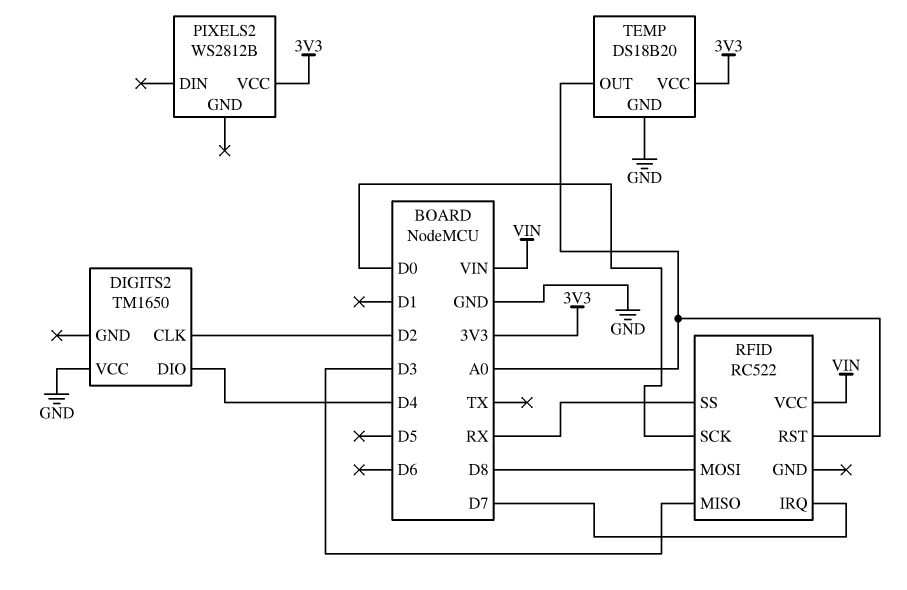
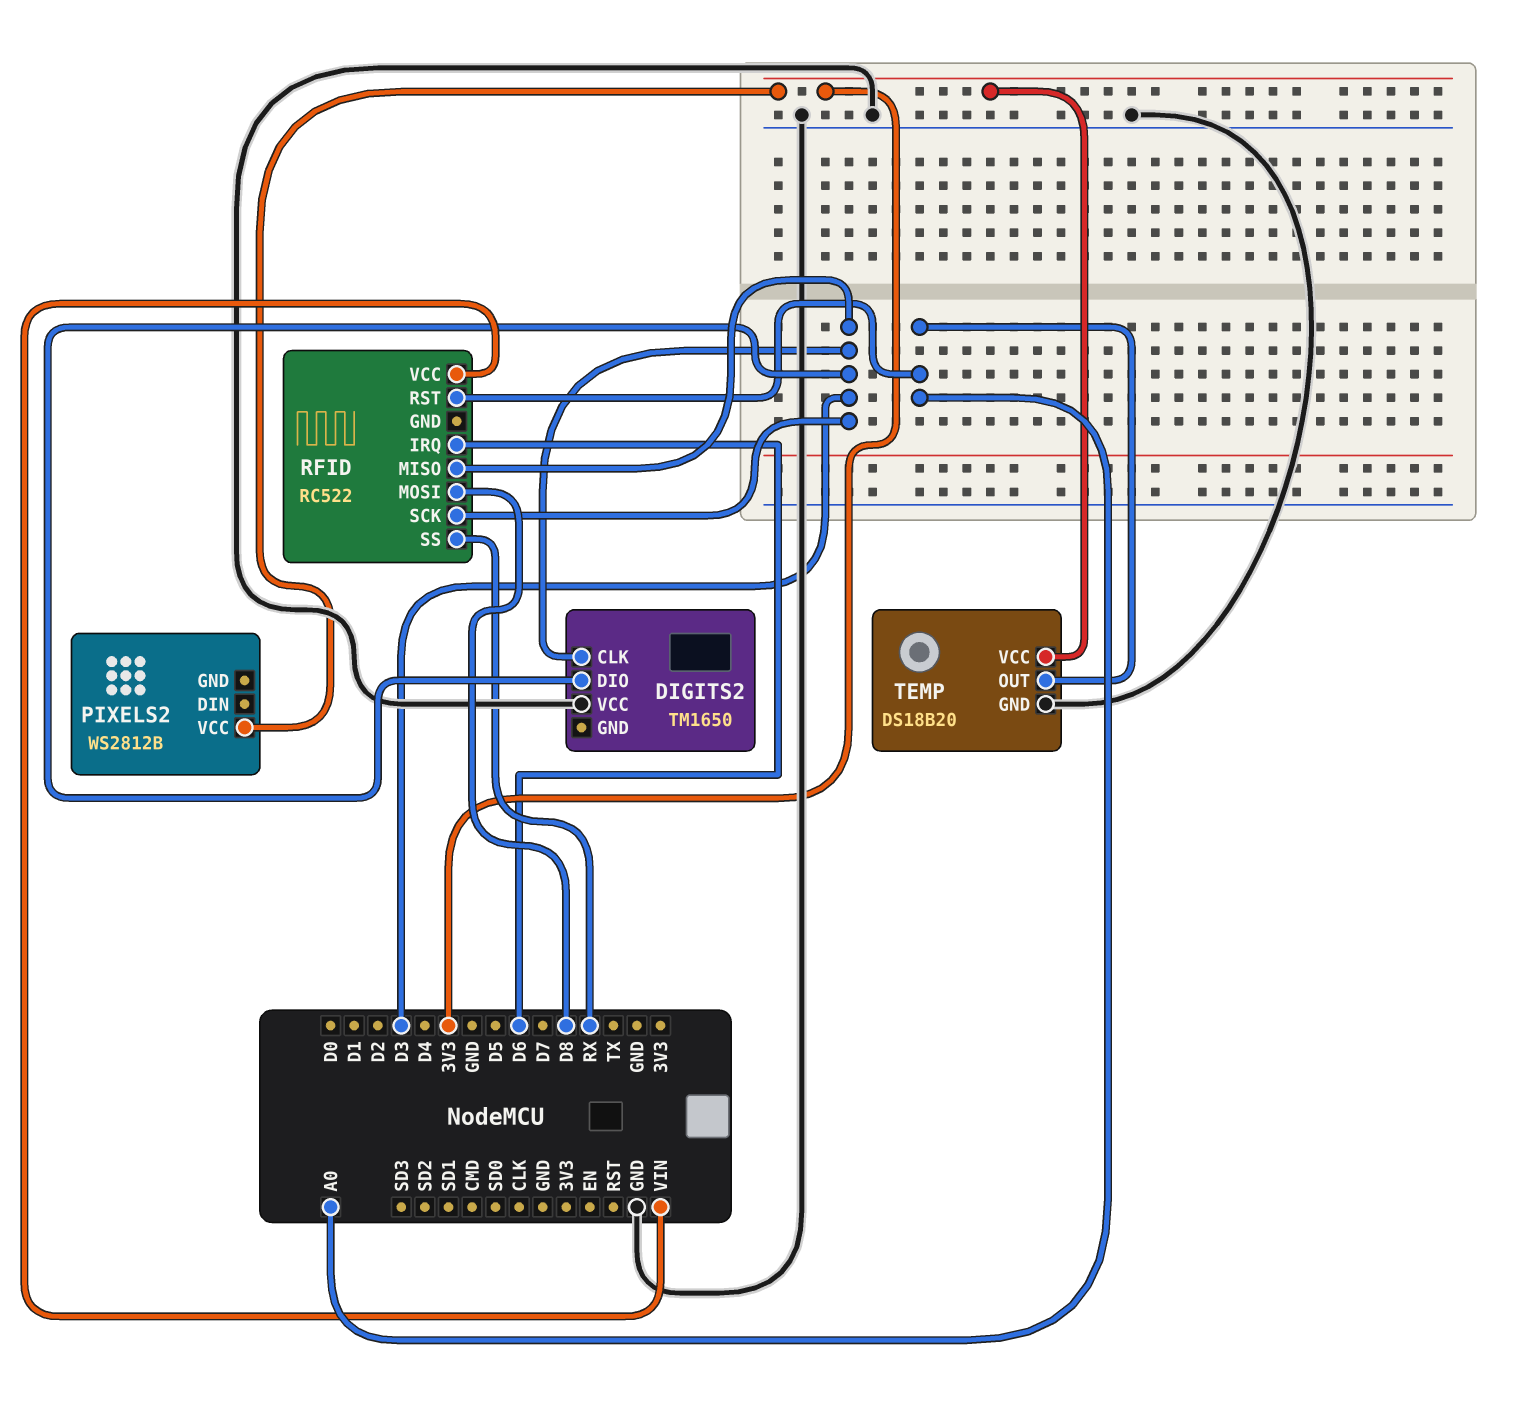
DIGITS2 pin CLK: D2 -> D3
DIGITS2 pin DIO: D4 -> D3
RFID pin IRQ: D7 -> D6
RFID pin SCK: D0 -> D3

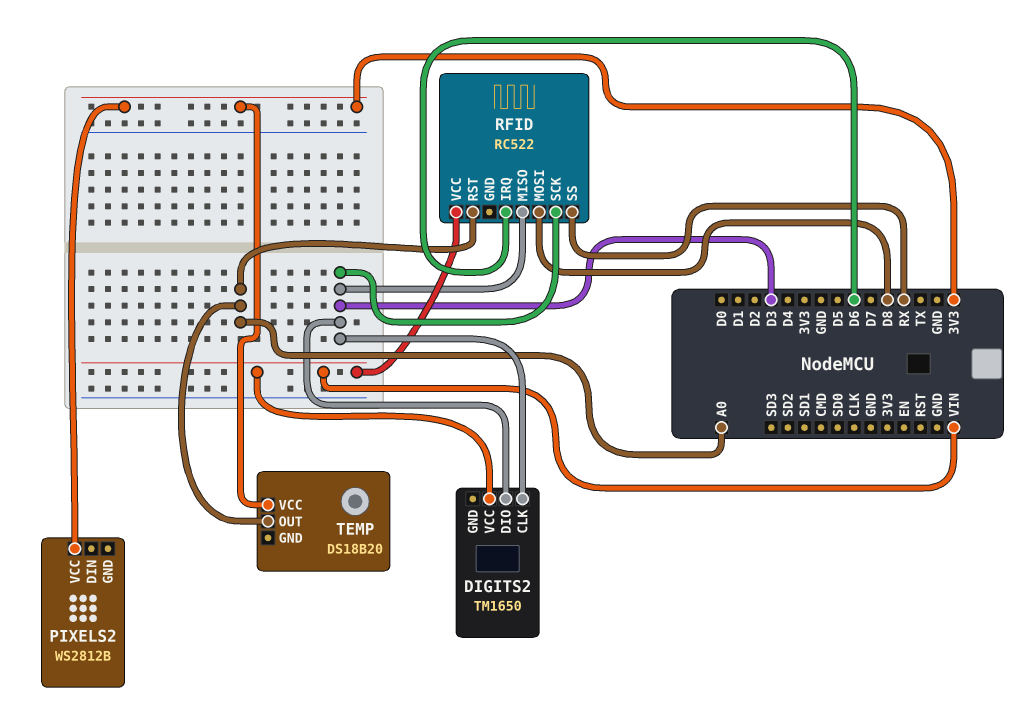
DIGITS2 pin VCC: GND -> VIN
TEMP pin GND: GND -> none

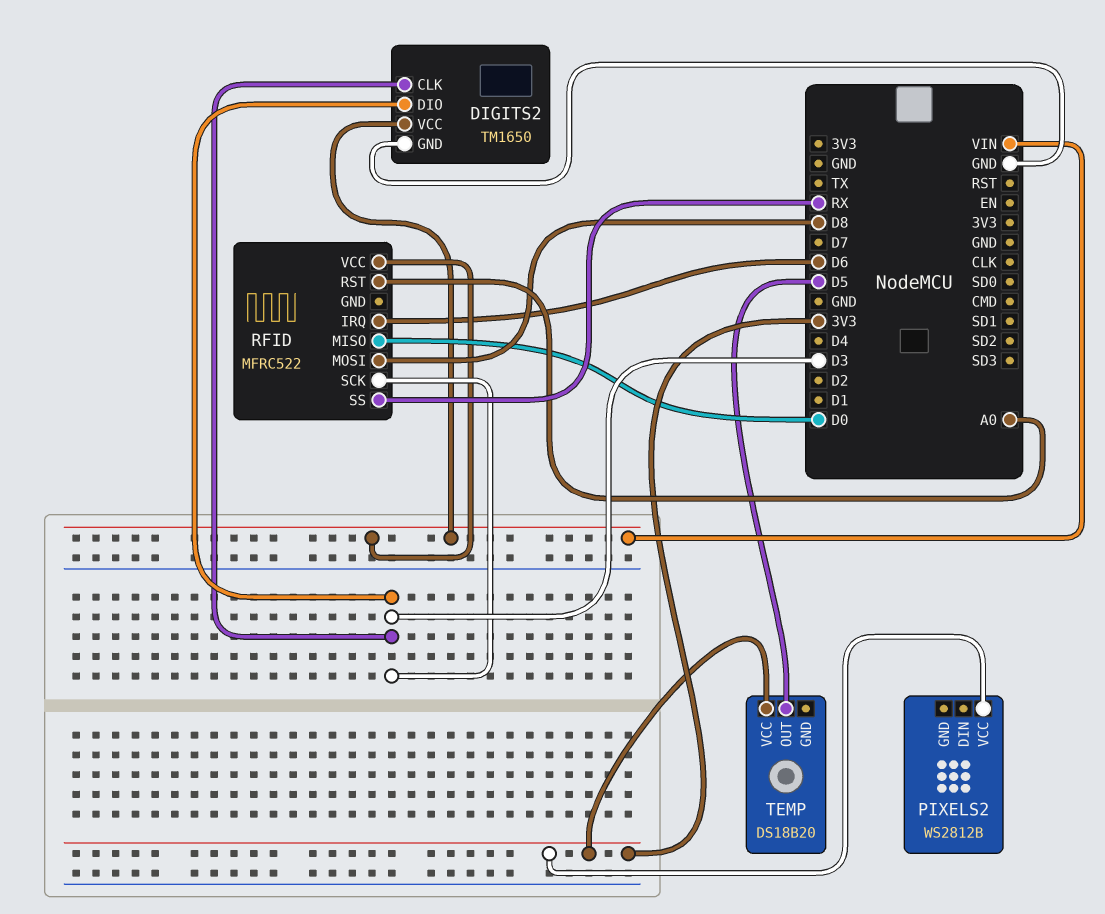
DIGITS2 pin GND: none -> GND
RFID: RC522 -> MFRC522
RFID pin MISO: D3 -> D0
TEMP pin OUT: A0 -> D5

